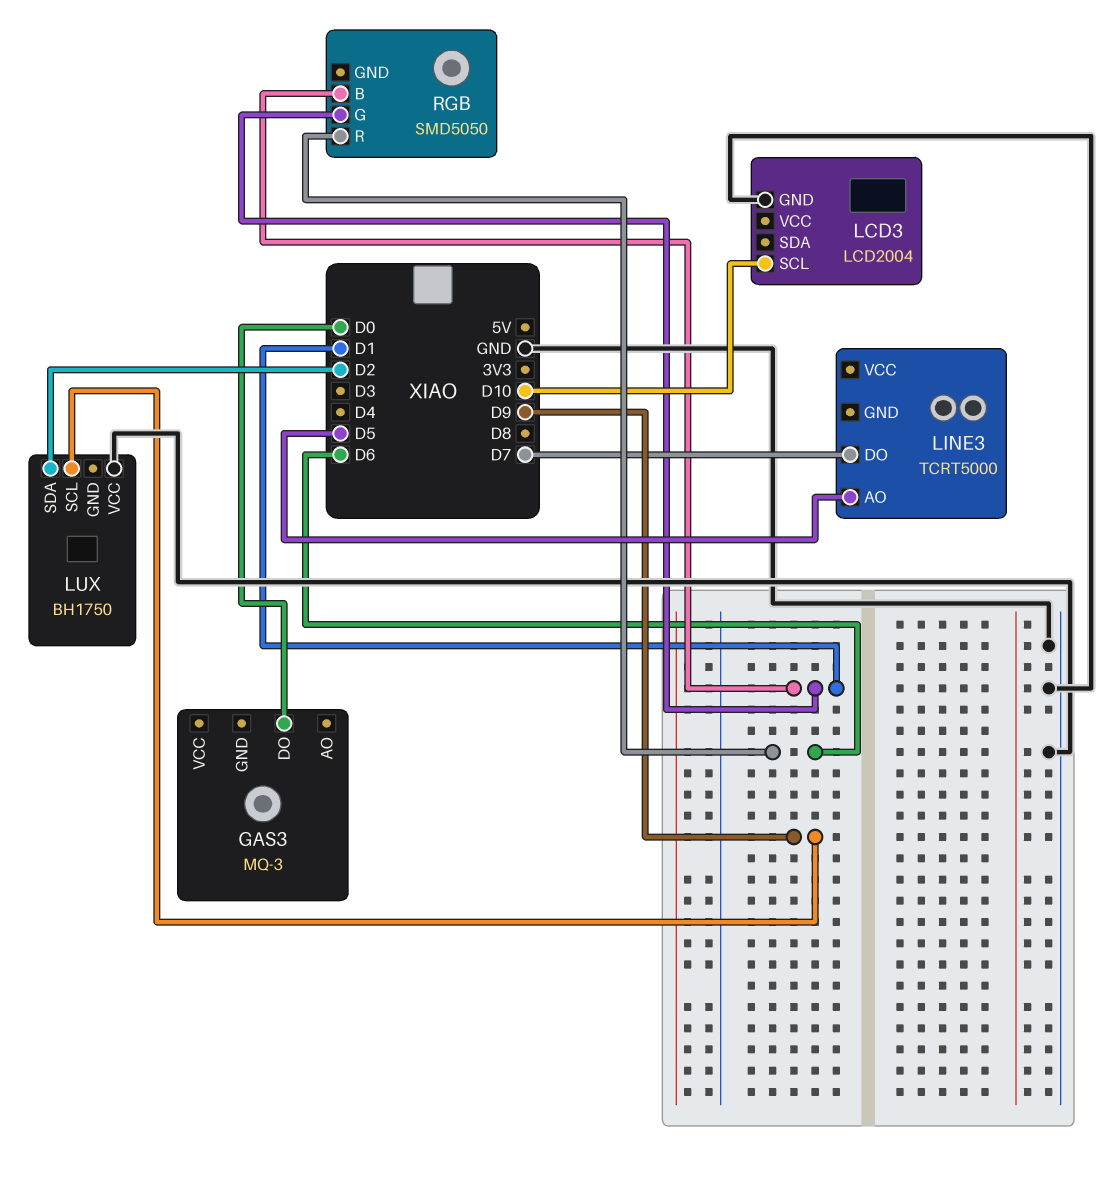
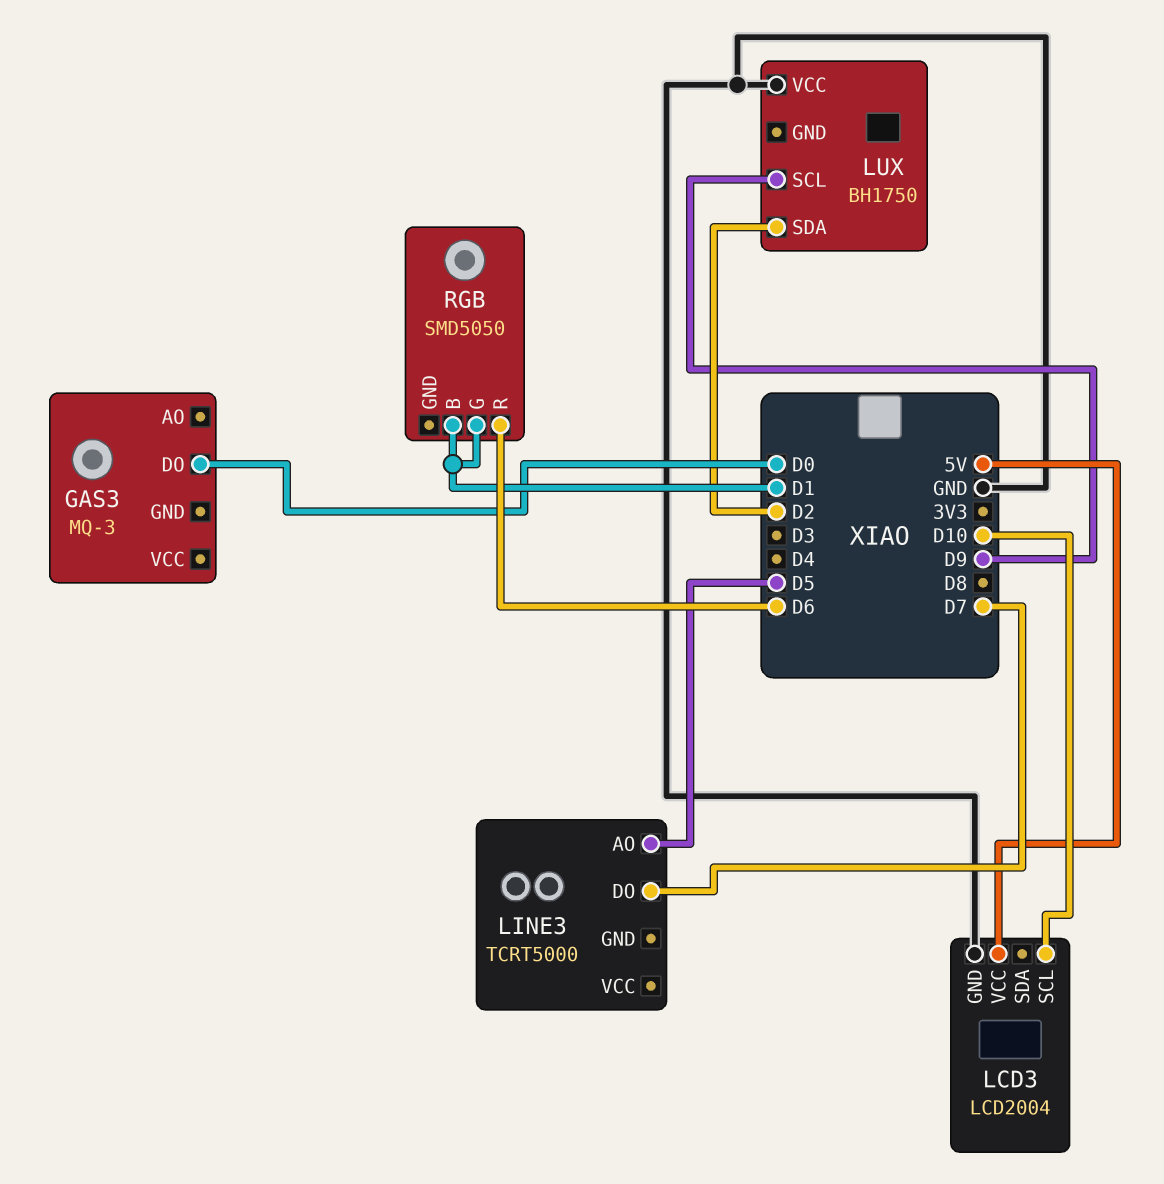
LCD3 pin VCC: none -> 5V

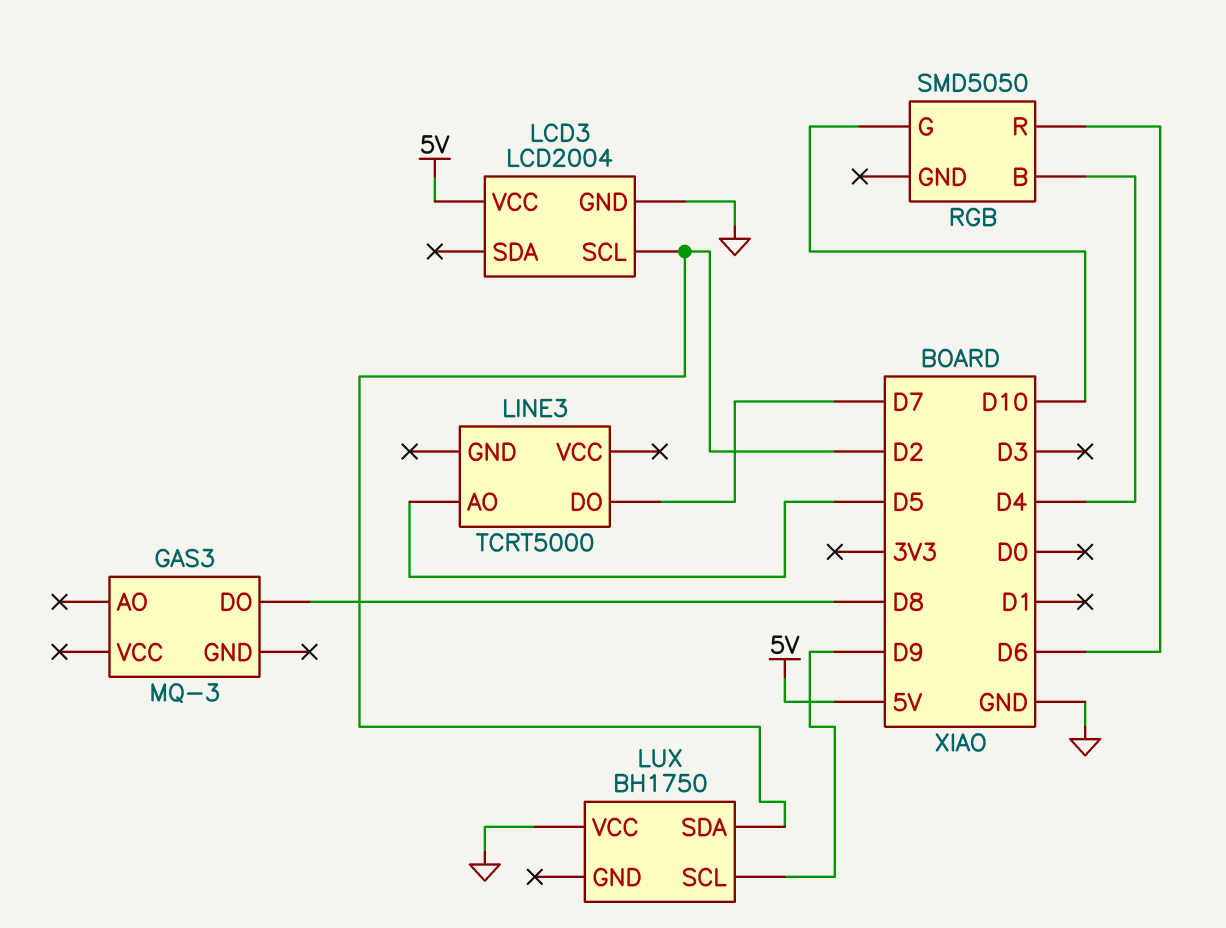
GAS3 pin DO: D0 -> D8
LCD3 pin SCL: D10 -> D2
RGB pin B: D1 -> D4
RGB pin G: D1 -> D10

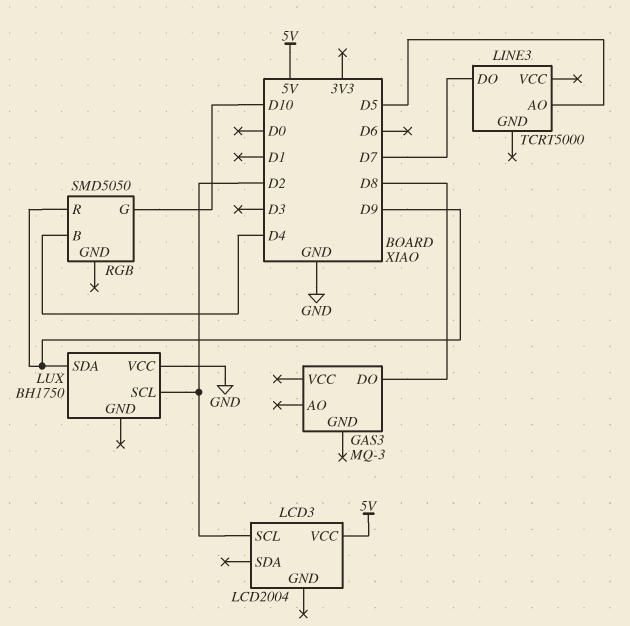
LCD3 pin GND: GND -> none
LUX pin SCL: D9 -> D2
LUX pin SDA: D2 -> D9
RGB pin R: D6 -> D9

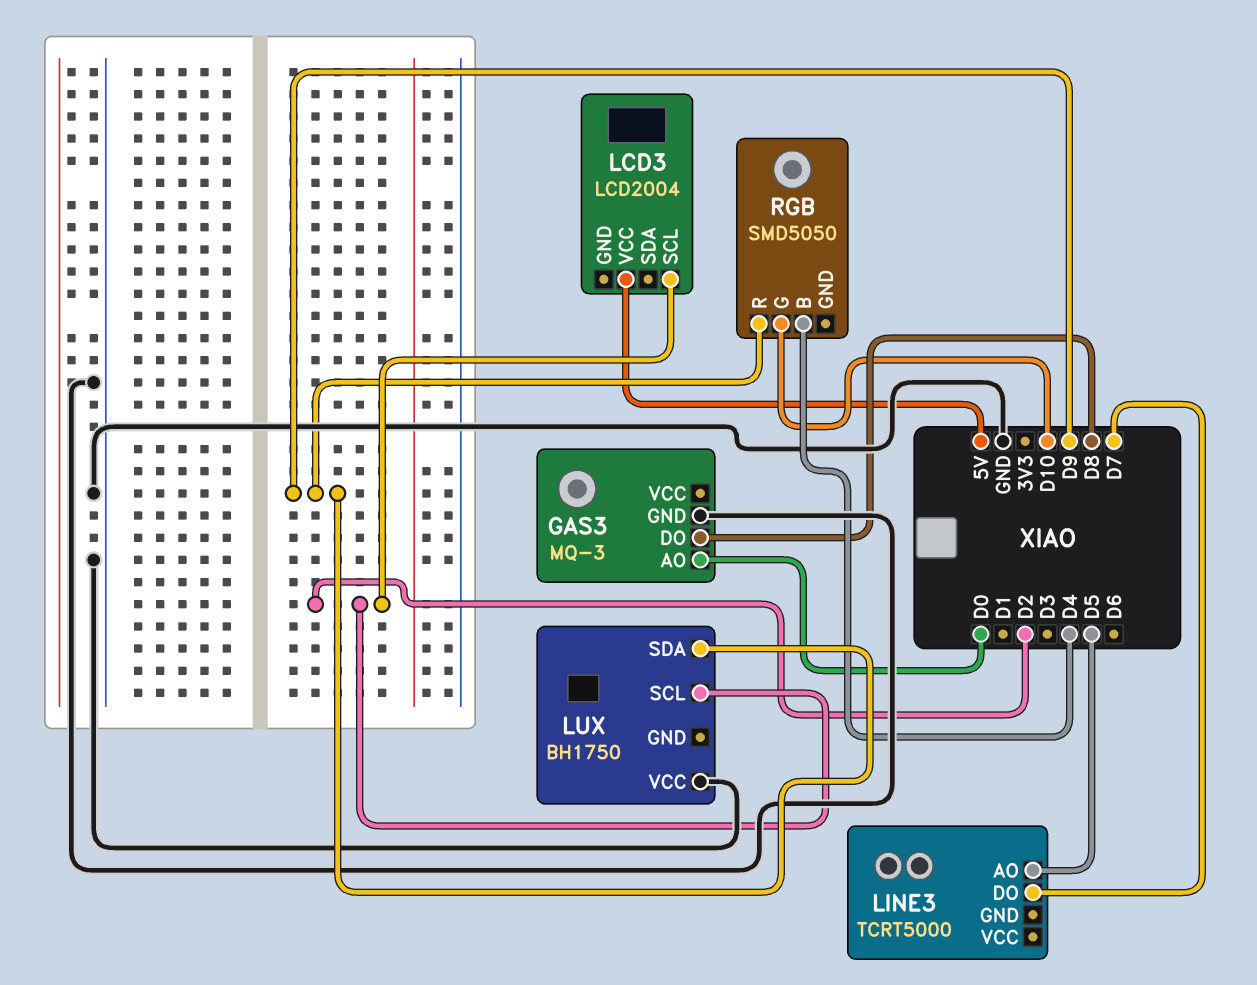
GAS3 pin AO: none -> D0
GAS3 pin GND: none -> GND

